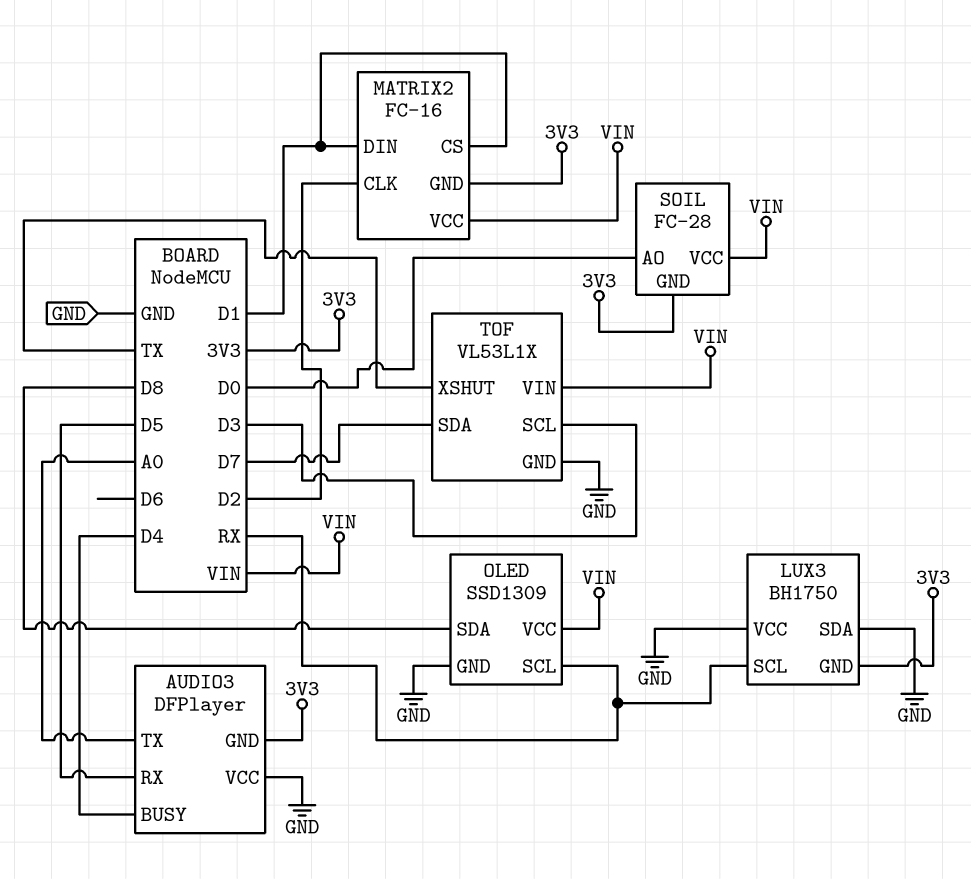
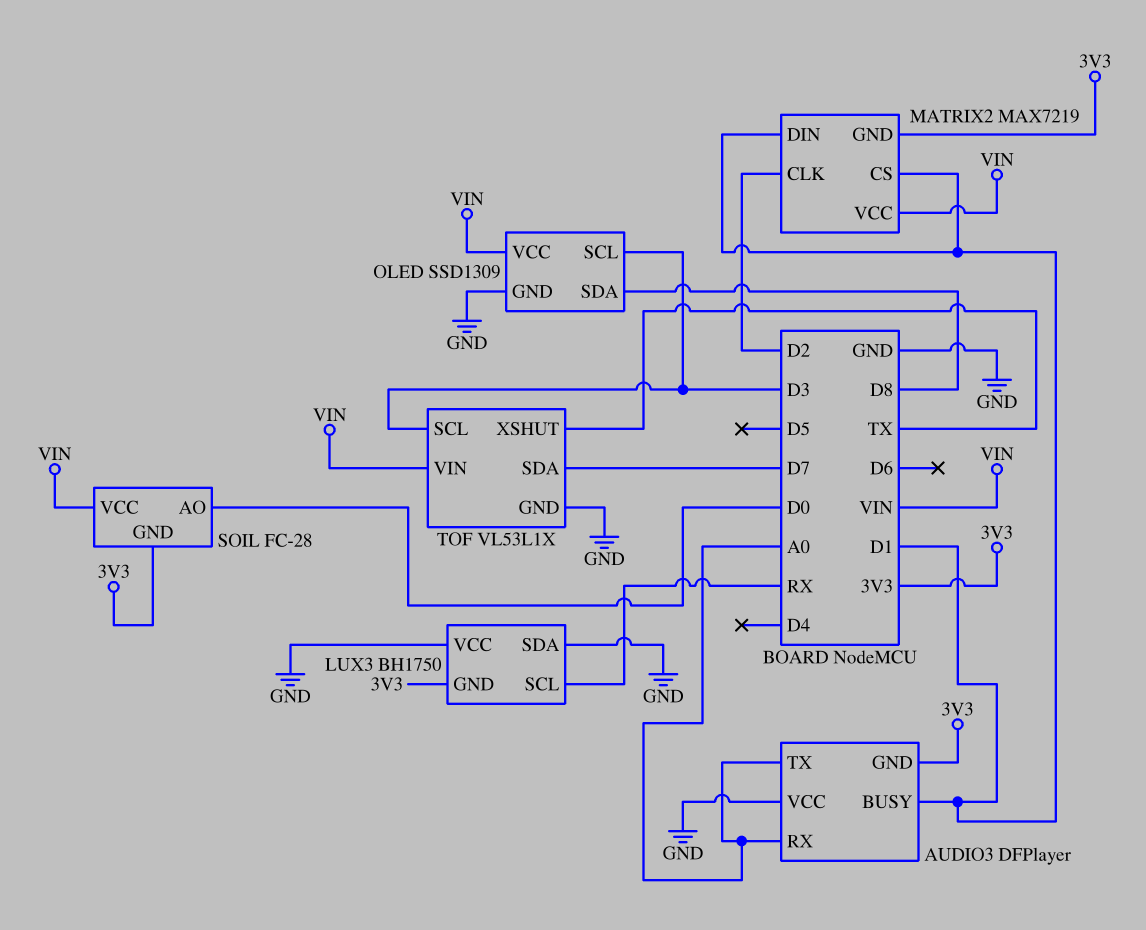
AUDIO3 pin BUSY: D4 -> D1
AUDIO3 pin RX: D5 -> A0
MATRIX2: FC-16 -> MAX7219
OLED pin SCL: RX -> D3

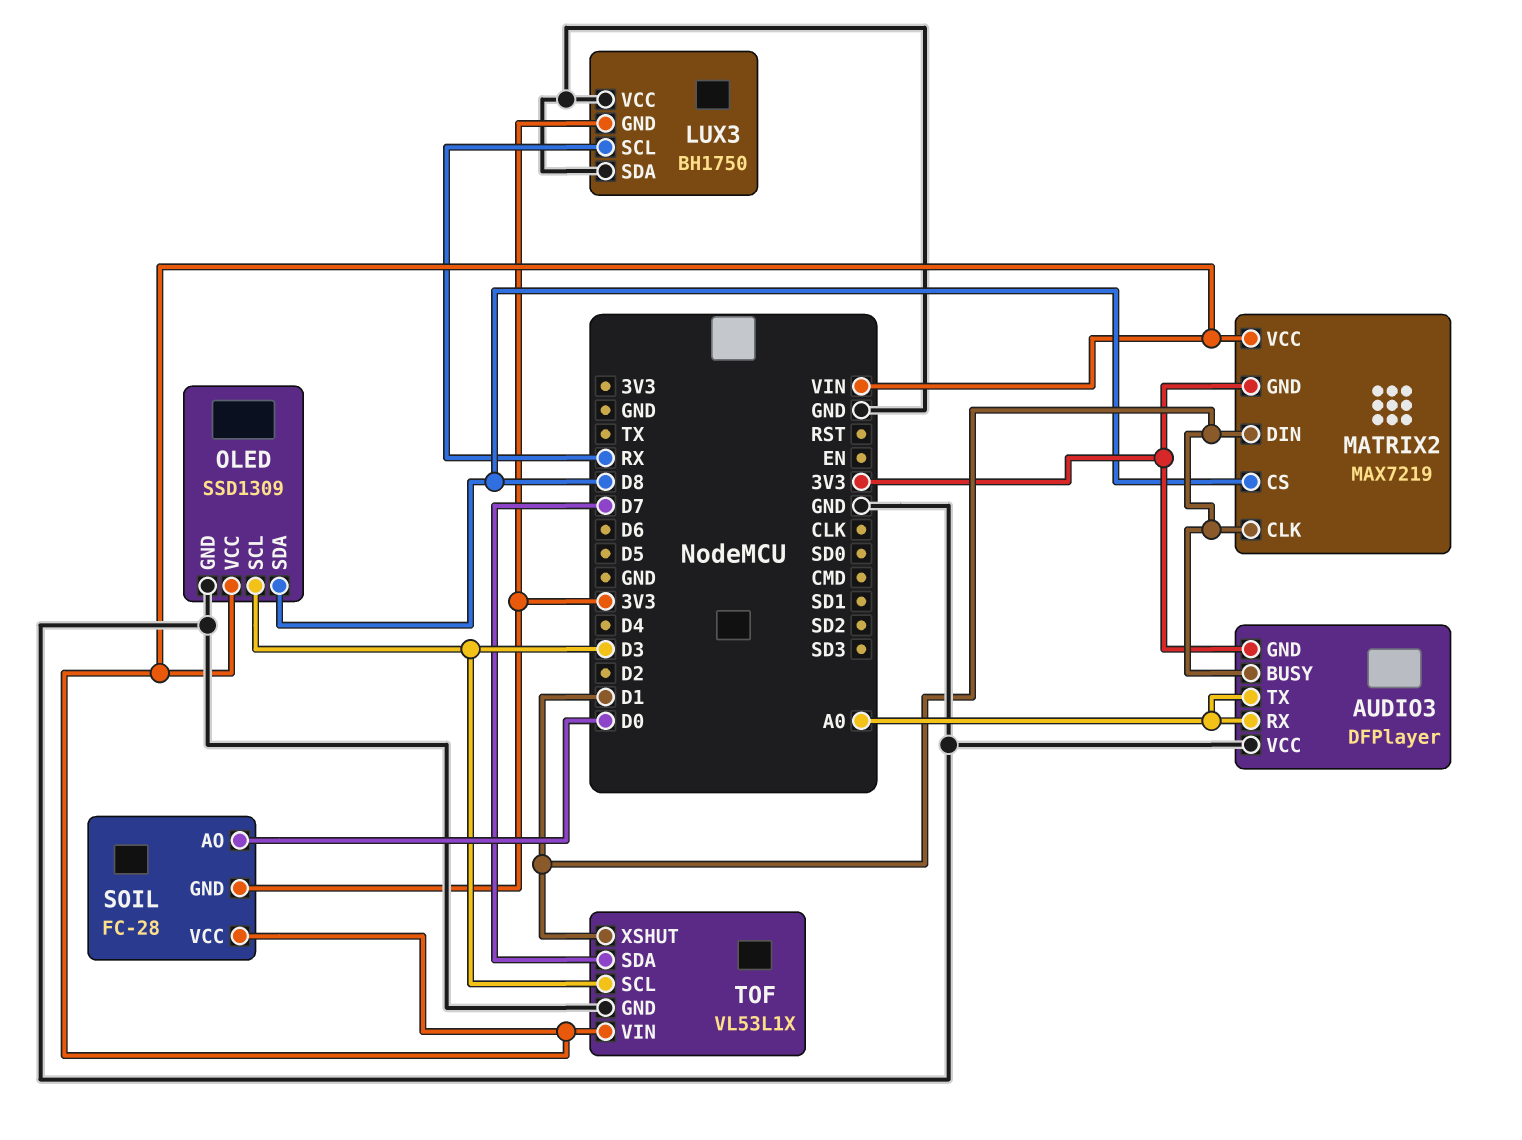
MATRIX2 pin CLK: D2 -> D1
MATRIX2 pin CS: D1 -> D8
TOF pin XSHUT: TX -> D1

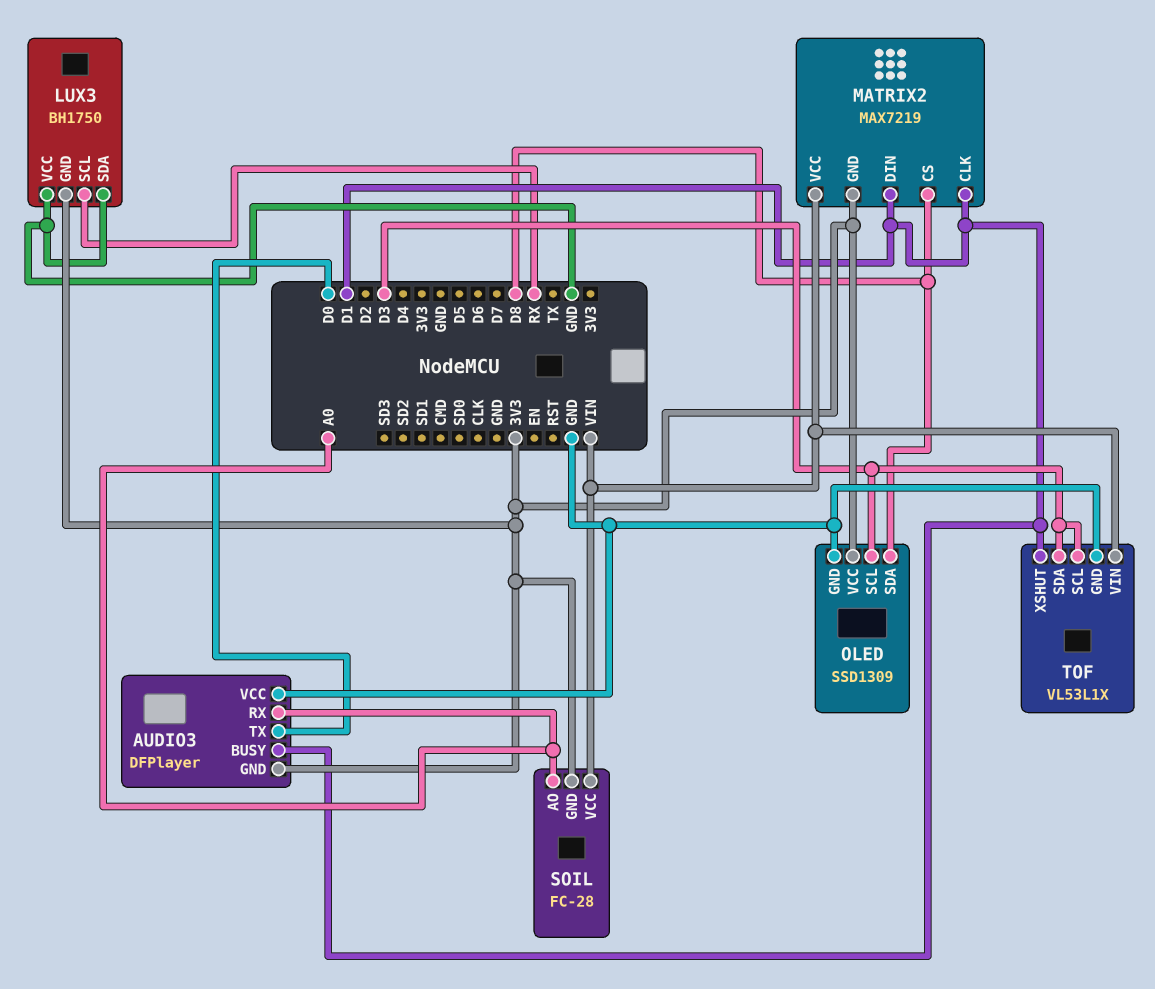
AUDIO3 pin TX: A0 -> D0
OLED pin VCC: VIN -> 3V3
SOIL pin AO: D0 -> A0
TOF pin SDA: D7 -> D3

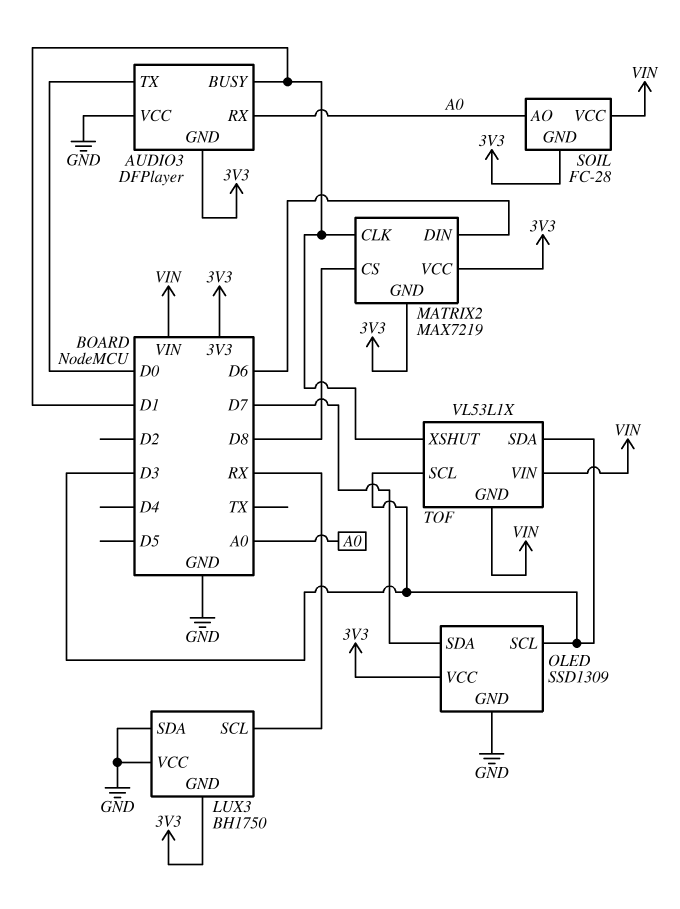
MATRIX2 pin DIN: D1 -> D6
MATRIX2 pin VCC: VIN -> 3V3
OLED pin SDA: D8 -> D7
TOF pin GND: GND -> VIN

